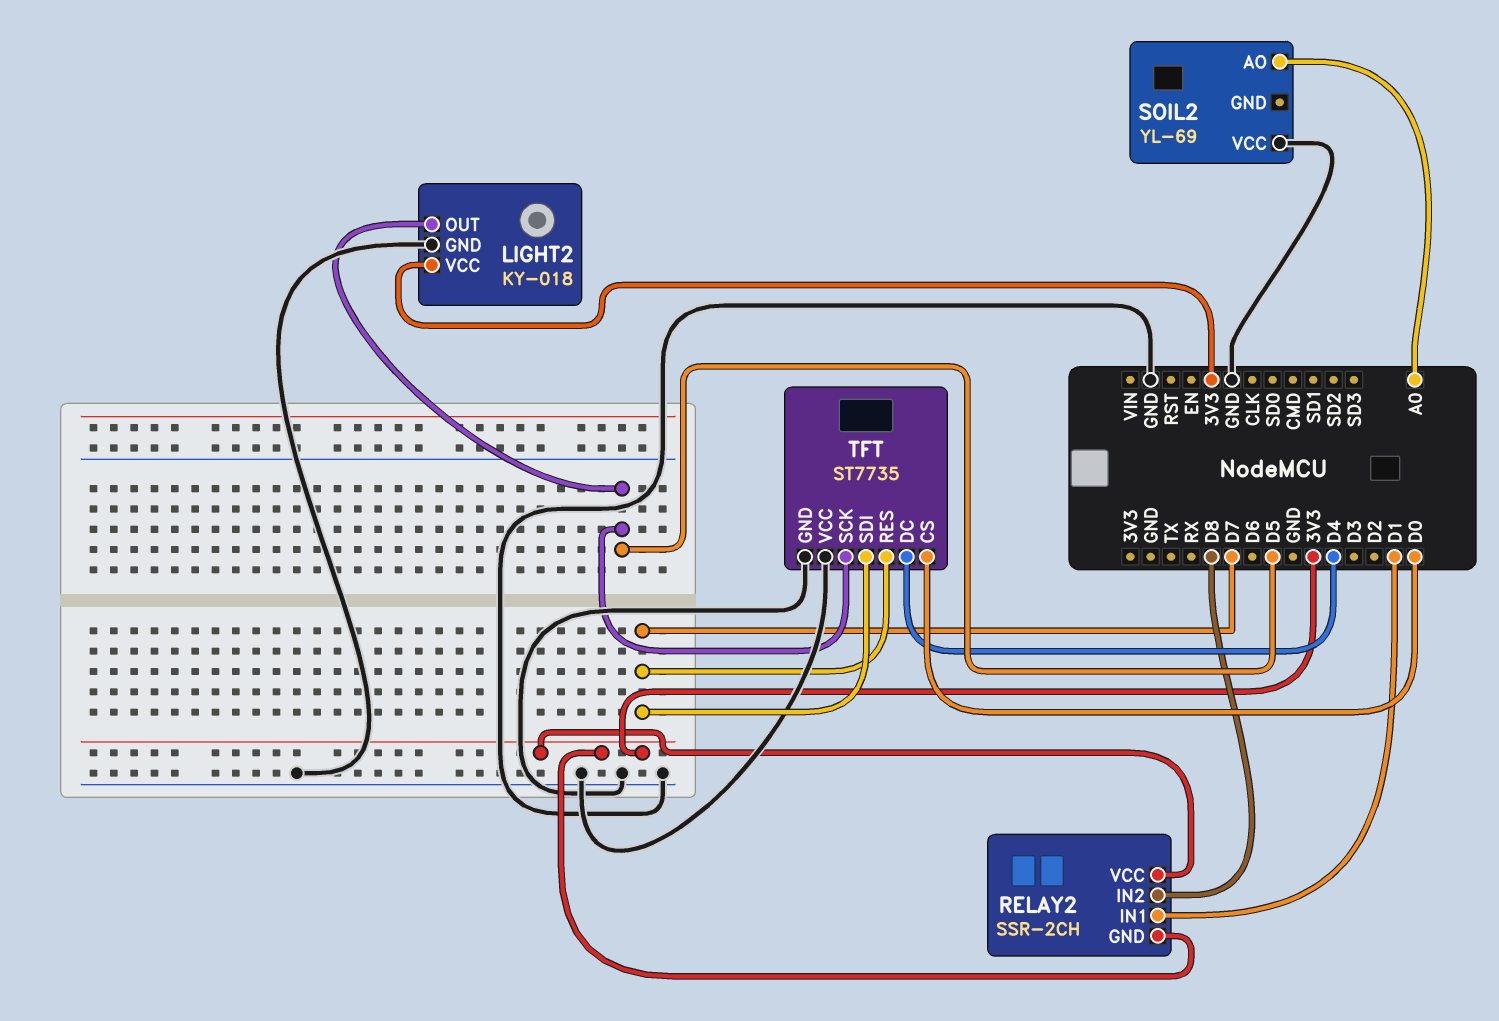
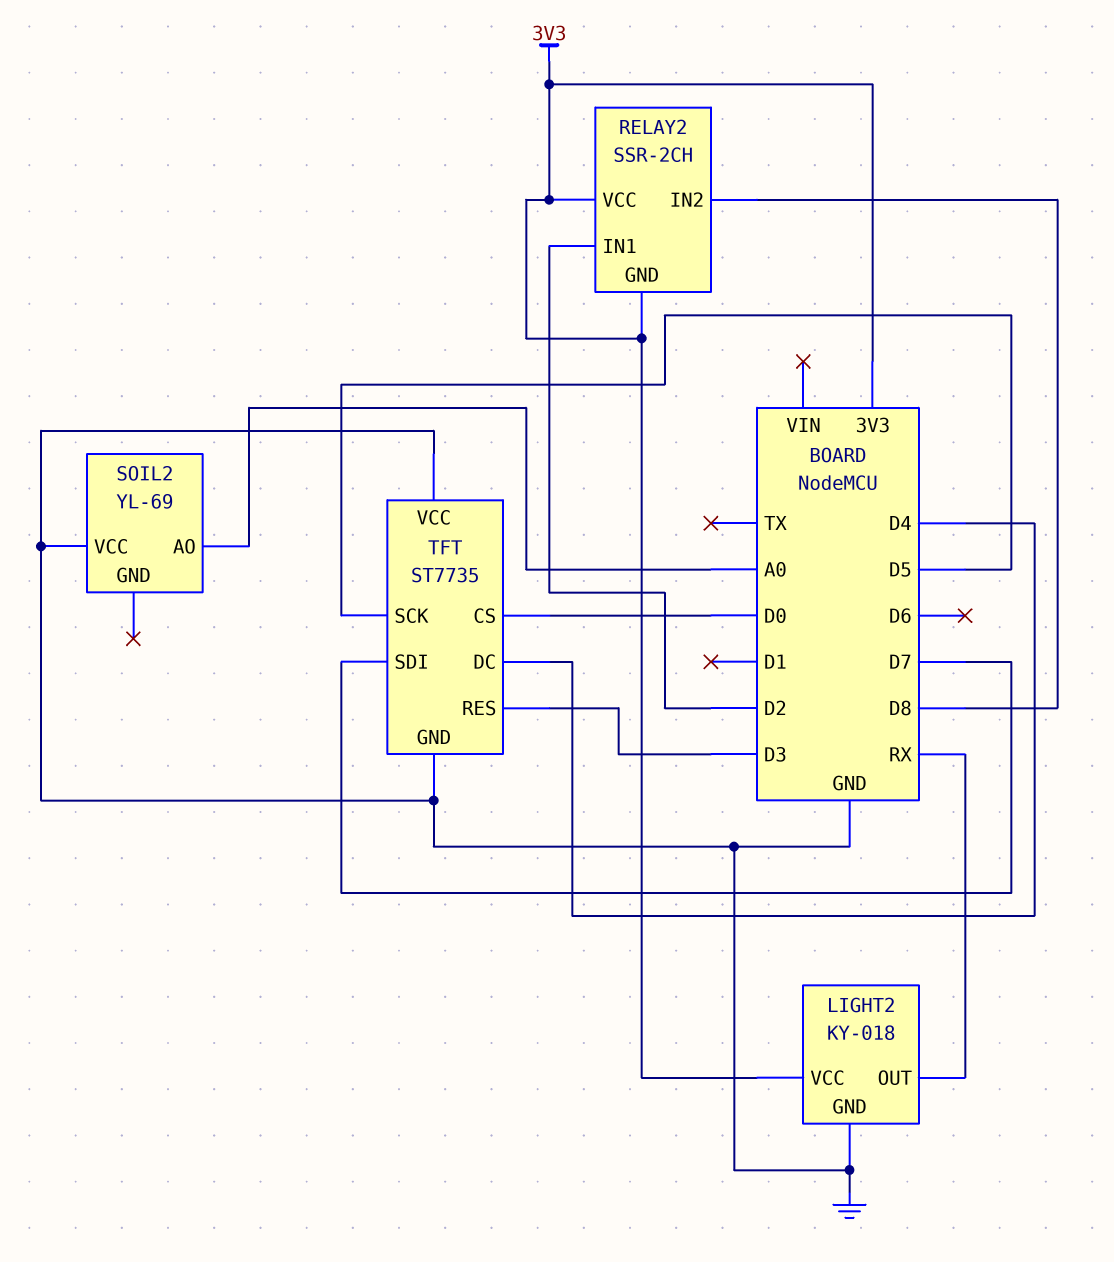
LIGHT2 pin OUT: D5 -> RX
RELAY2 pin IN1: D1 -> D2
TFT pin RES: D7 -> D3

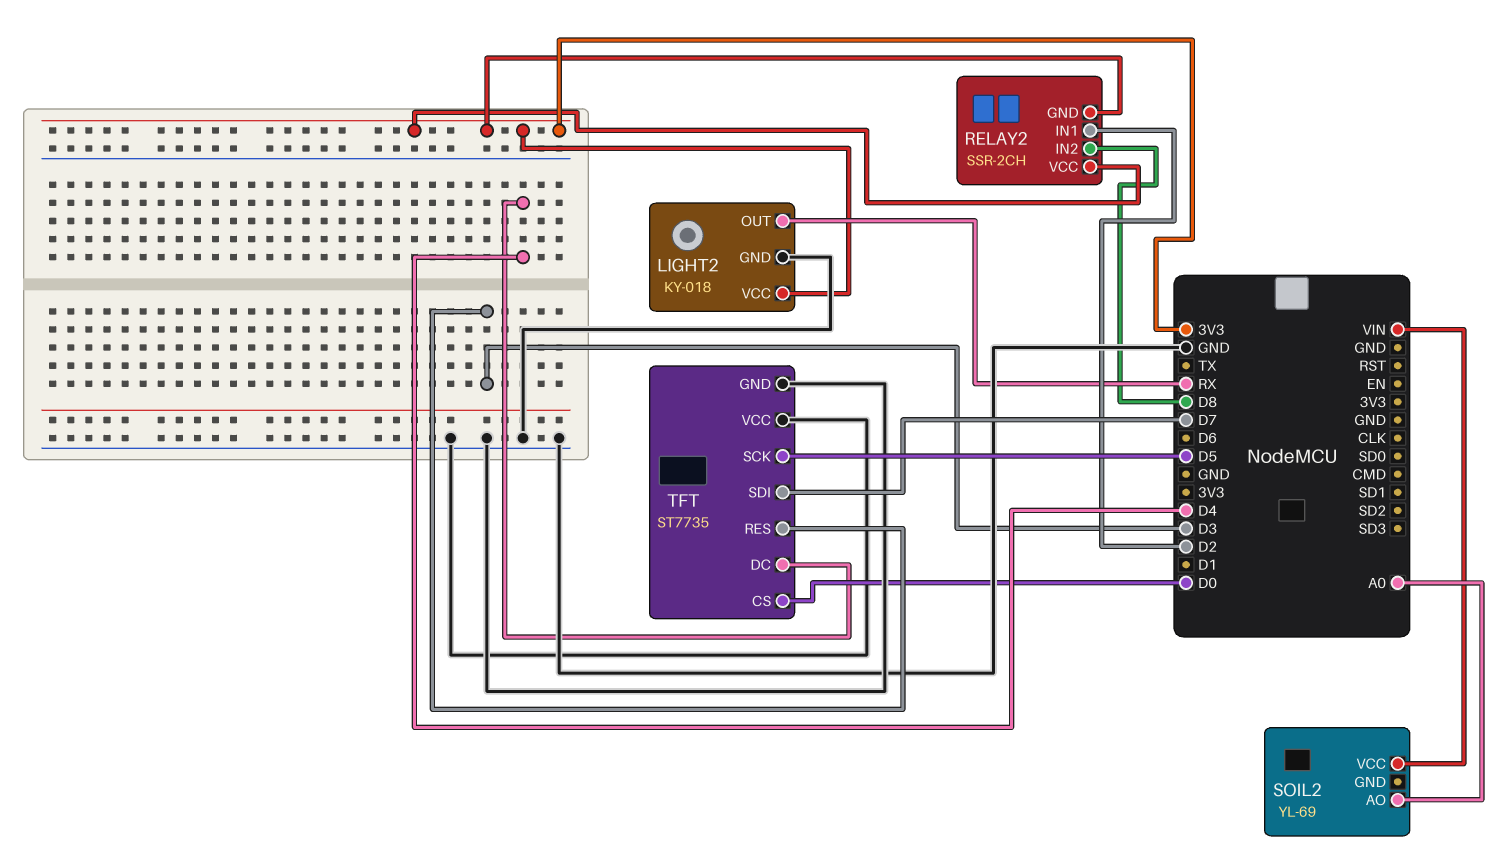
SOIL2 pin VCC: GND -> VIN

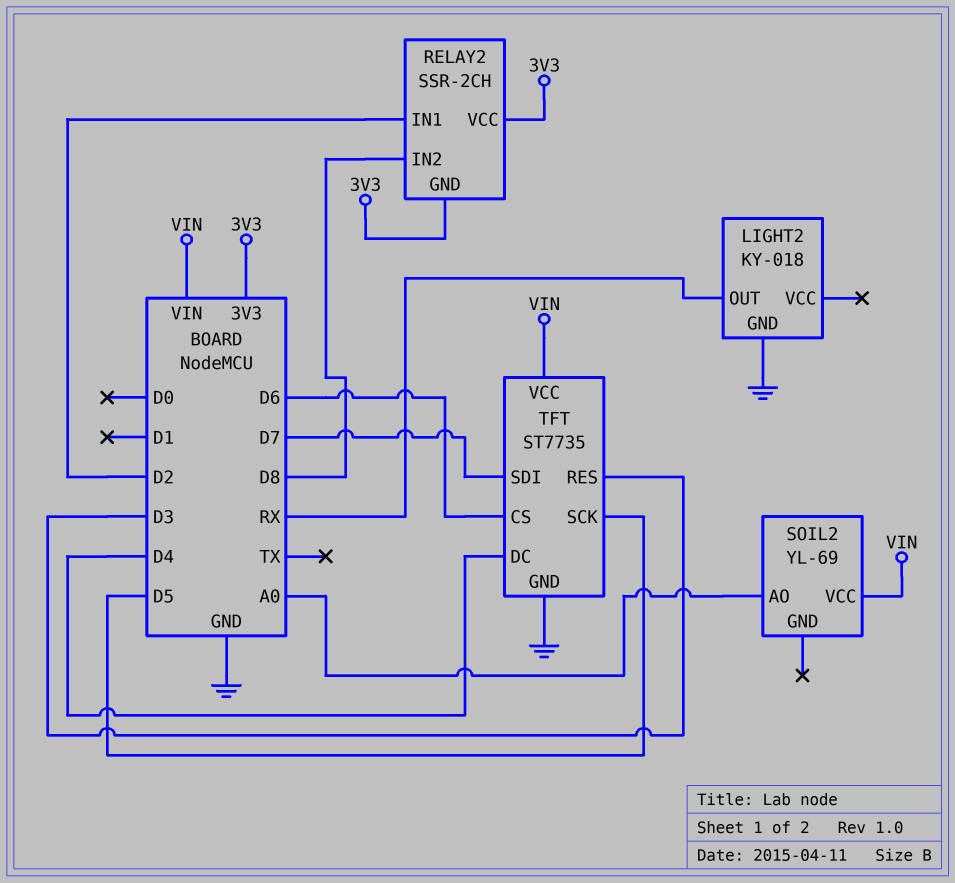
LIGHT2 pin VCC: 3V3 -> none
TFT pin CS: D0 -> D6
TFT pin VCC: GND -> VIN

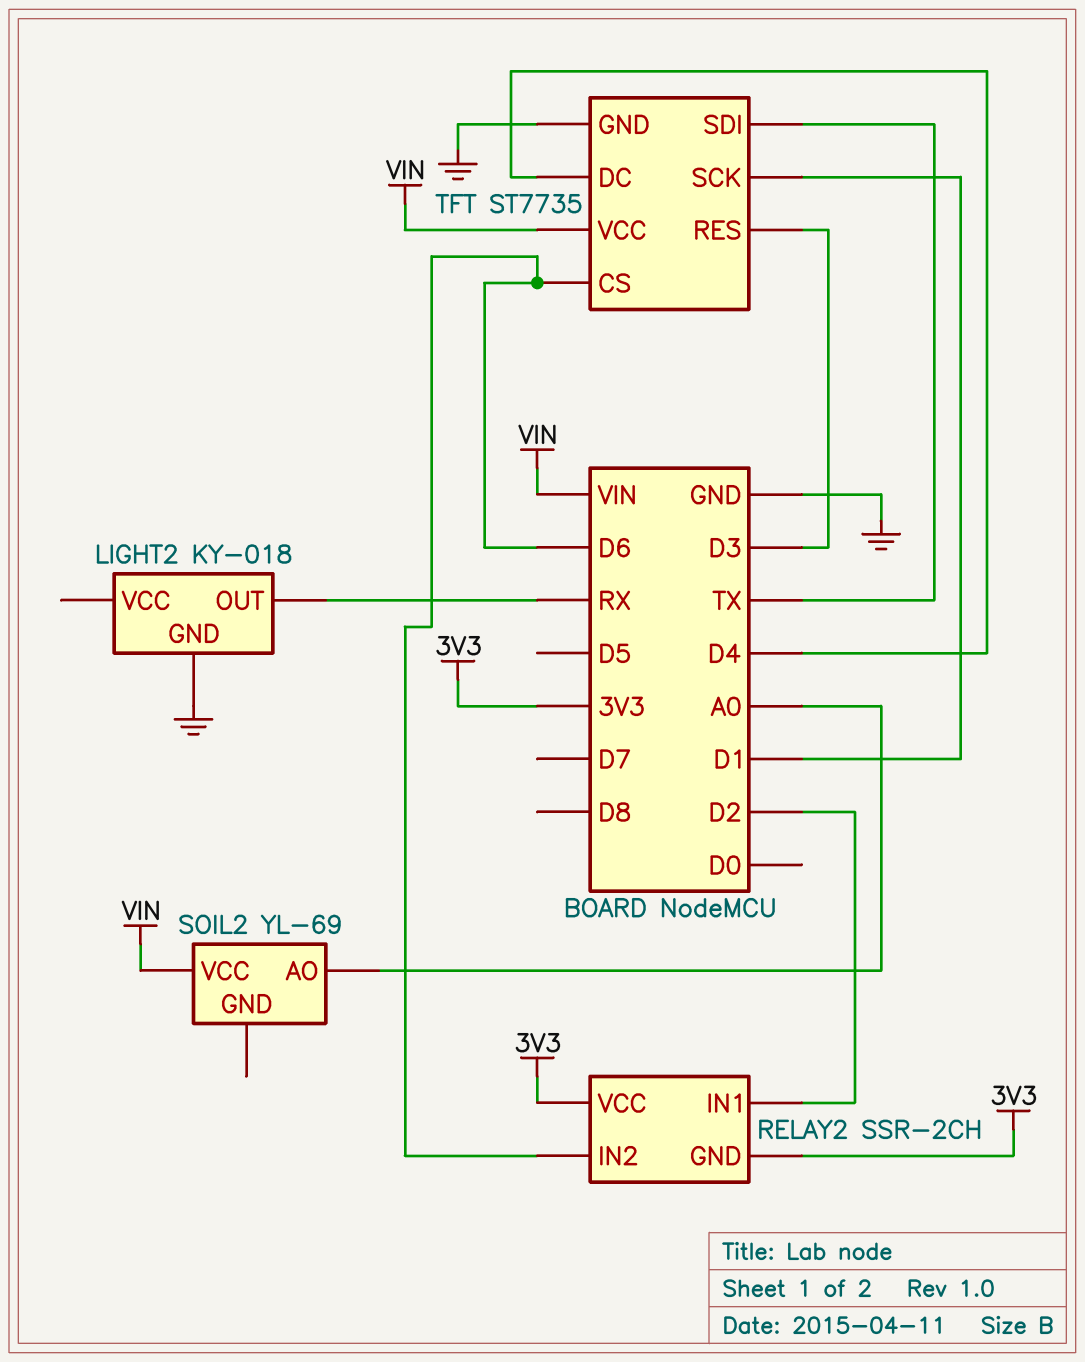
RELAY2 pin IN2: D8 -> D6
TFT pin SCK: D5 -> D1
TFT pin SDI: D7 -> TX

